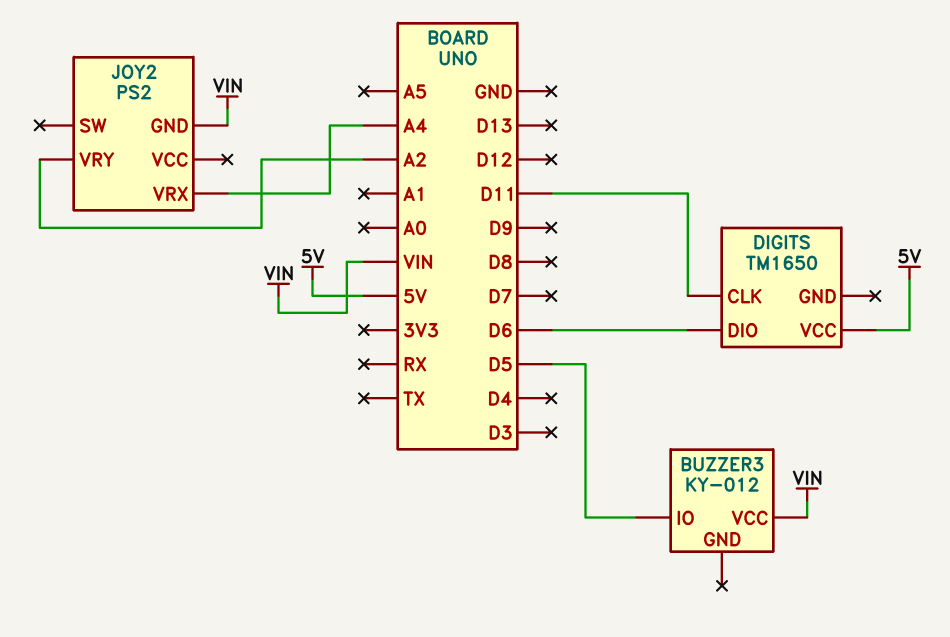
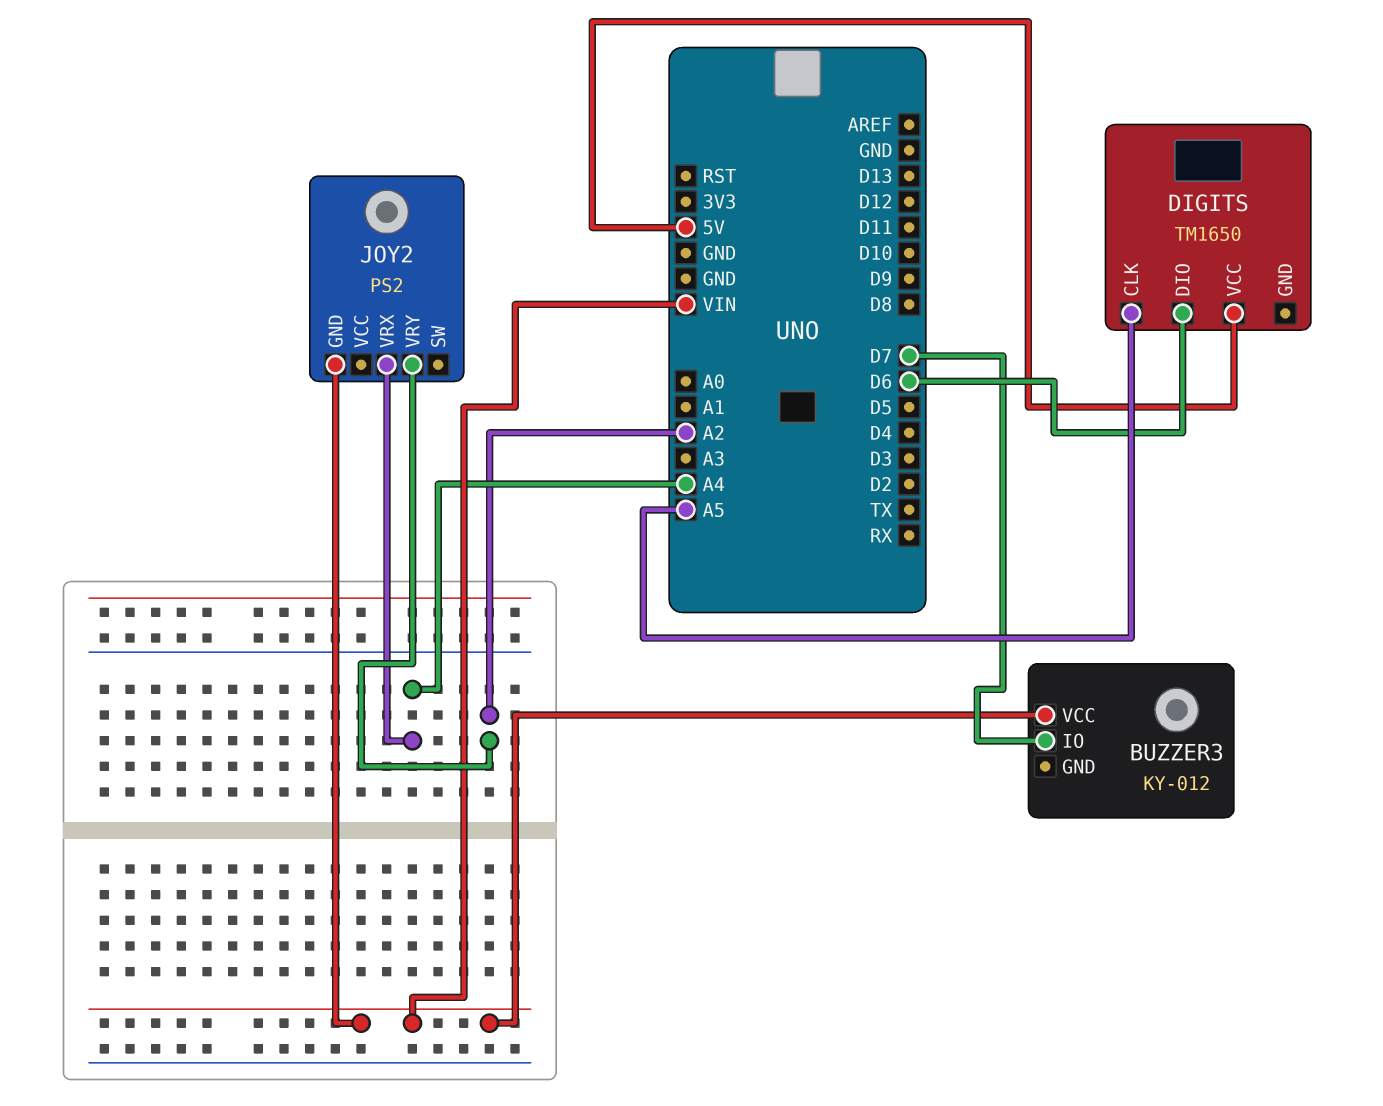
BUZZER3 pin IO: D5 -> D7
DIGITS pin CLK: D11 -> A5

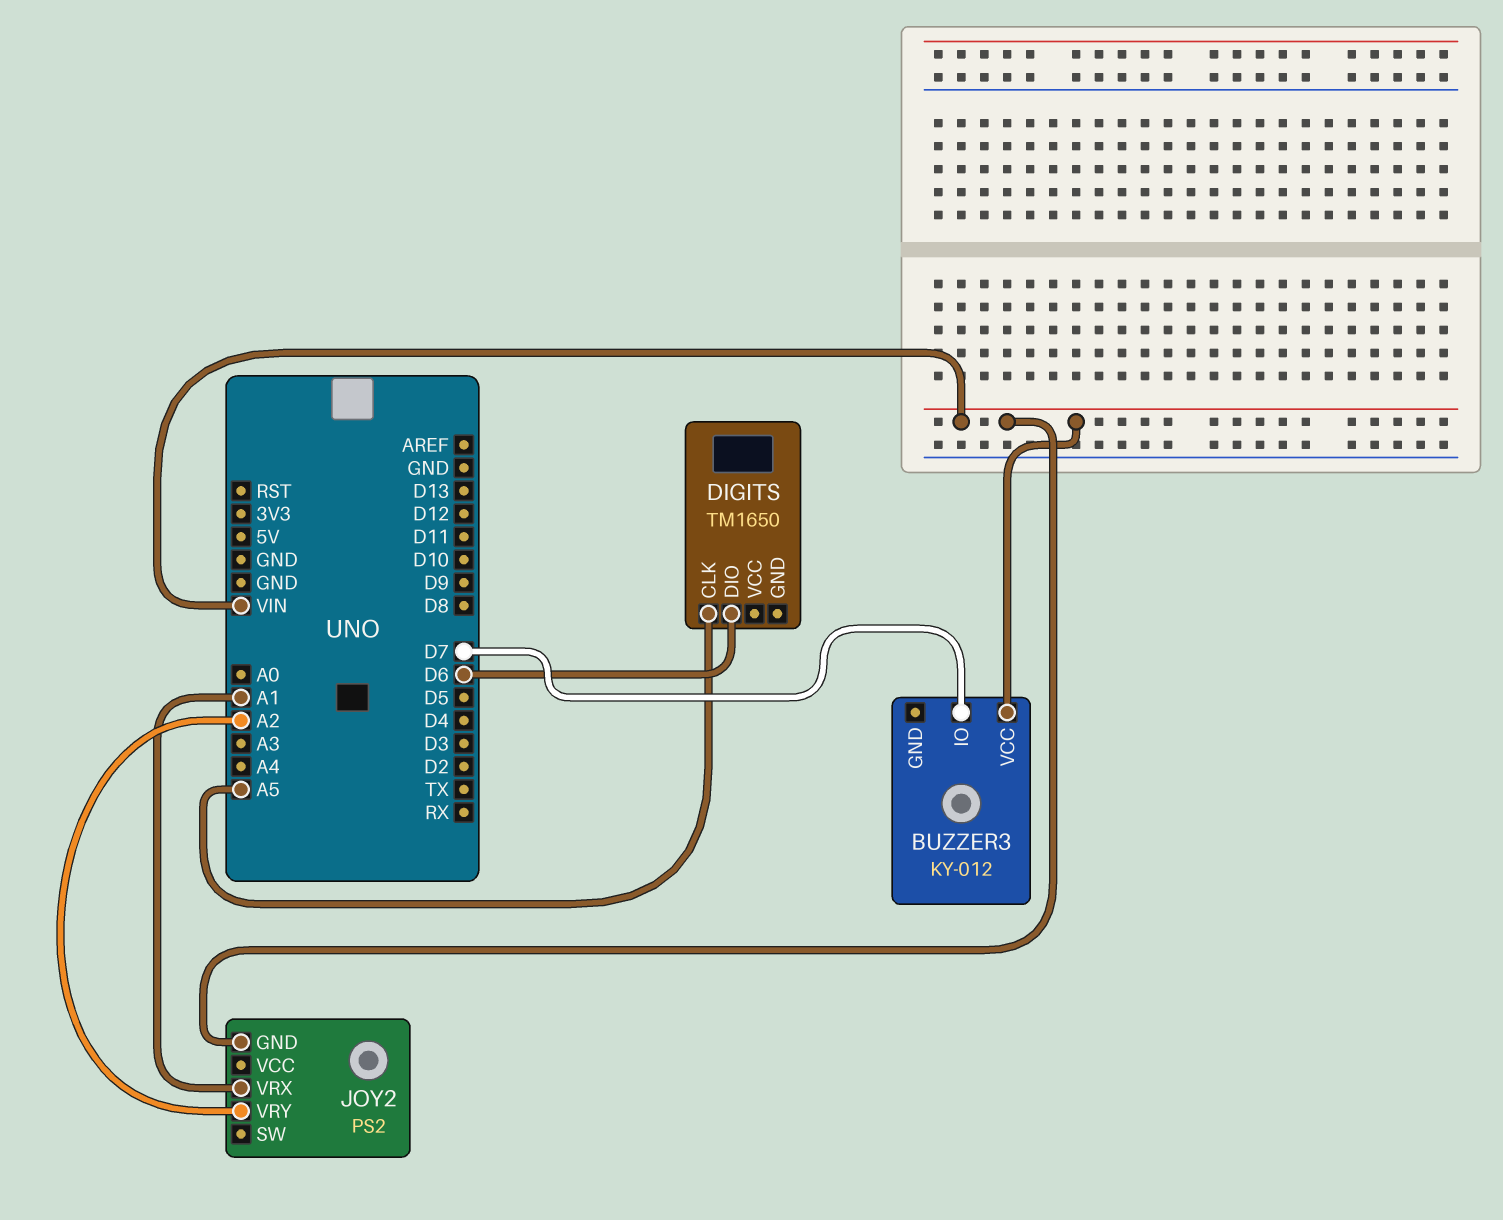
DIGITS pin VCC: 5V -> none
JOY2 pin VRX: A4 -> A1

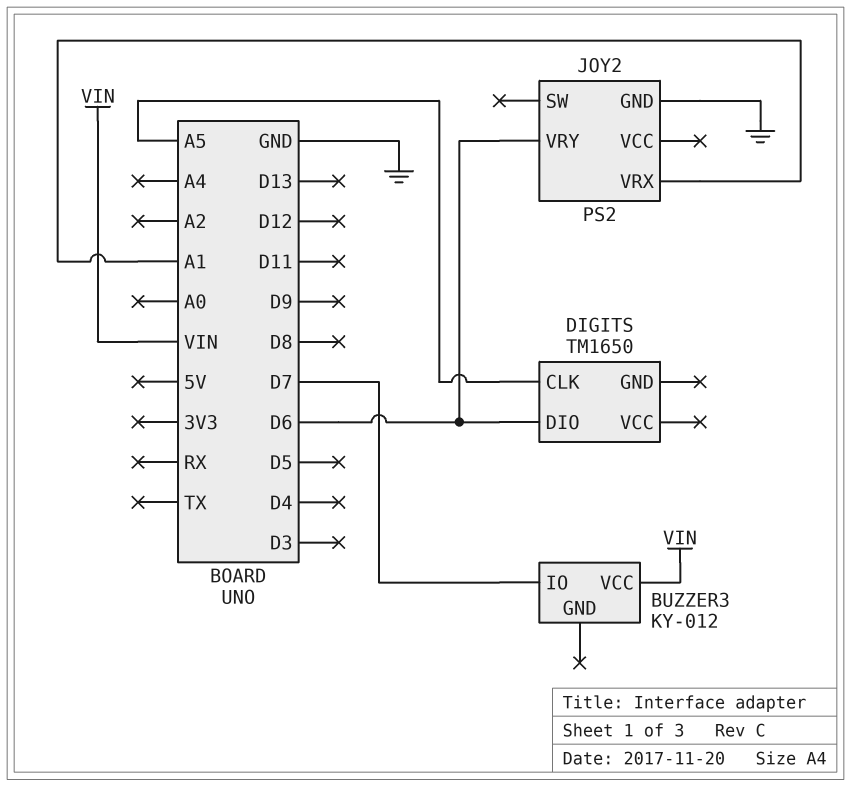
JOY2 pin GND: VIN -> GND
JOY2 pin VRY: A2 -> D6

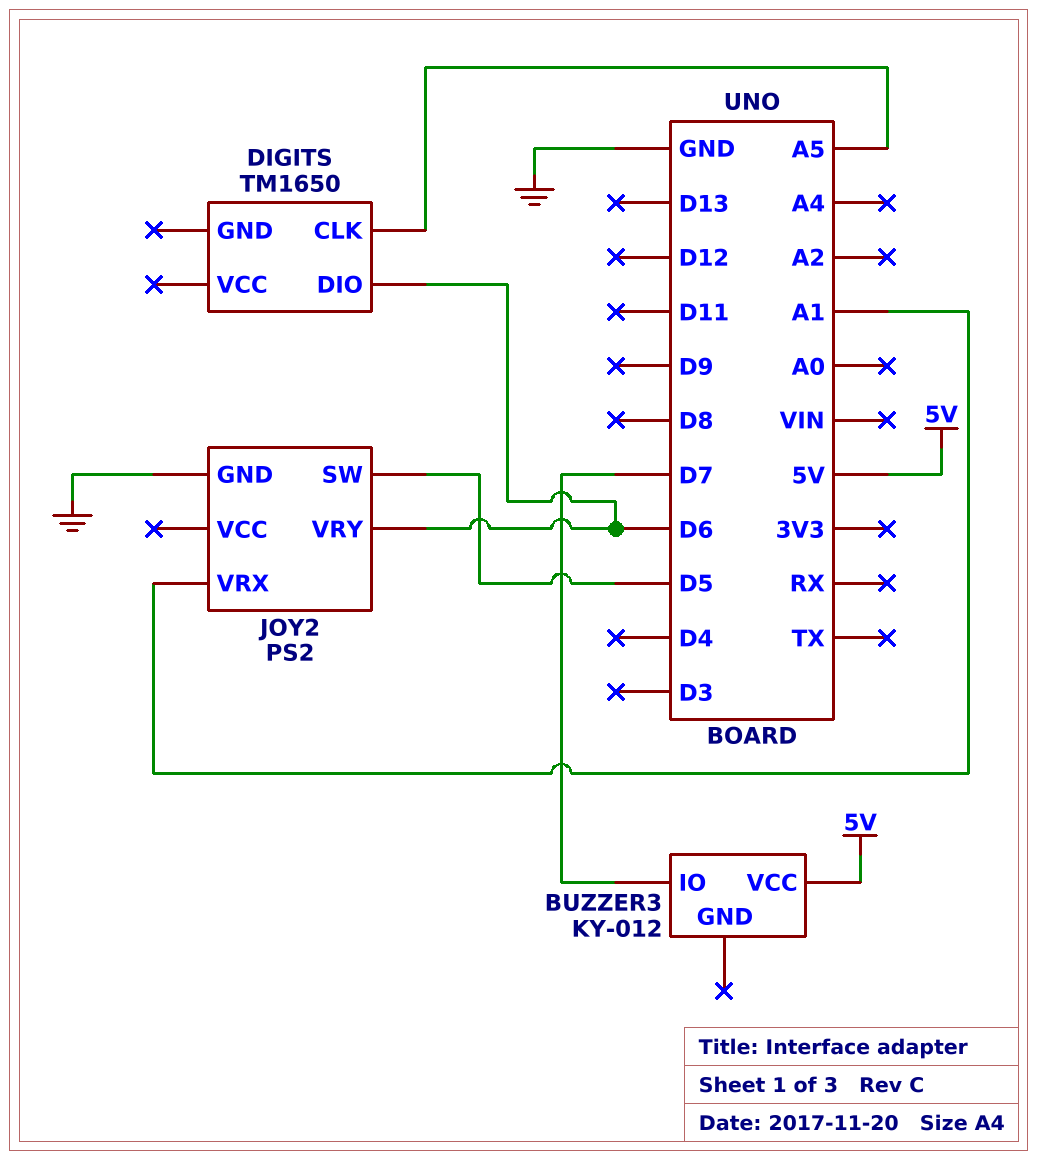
BUZZER3 pin VCC: VIN -> 5V
JOY2 pin SW: none -> D5

